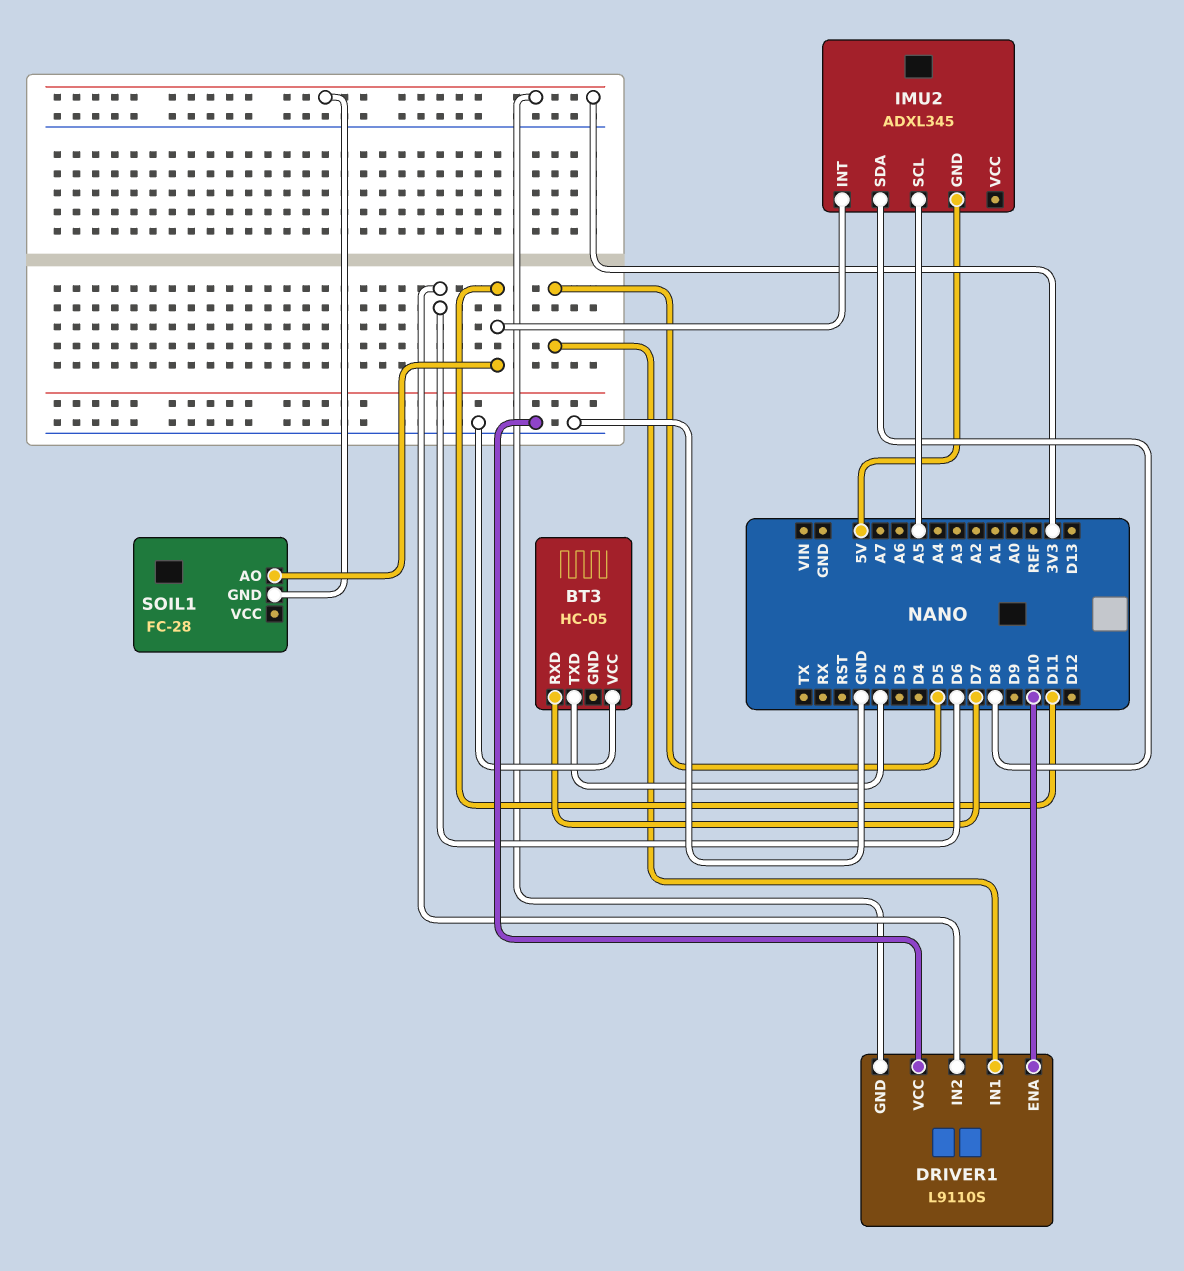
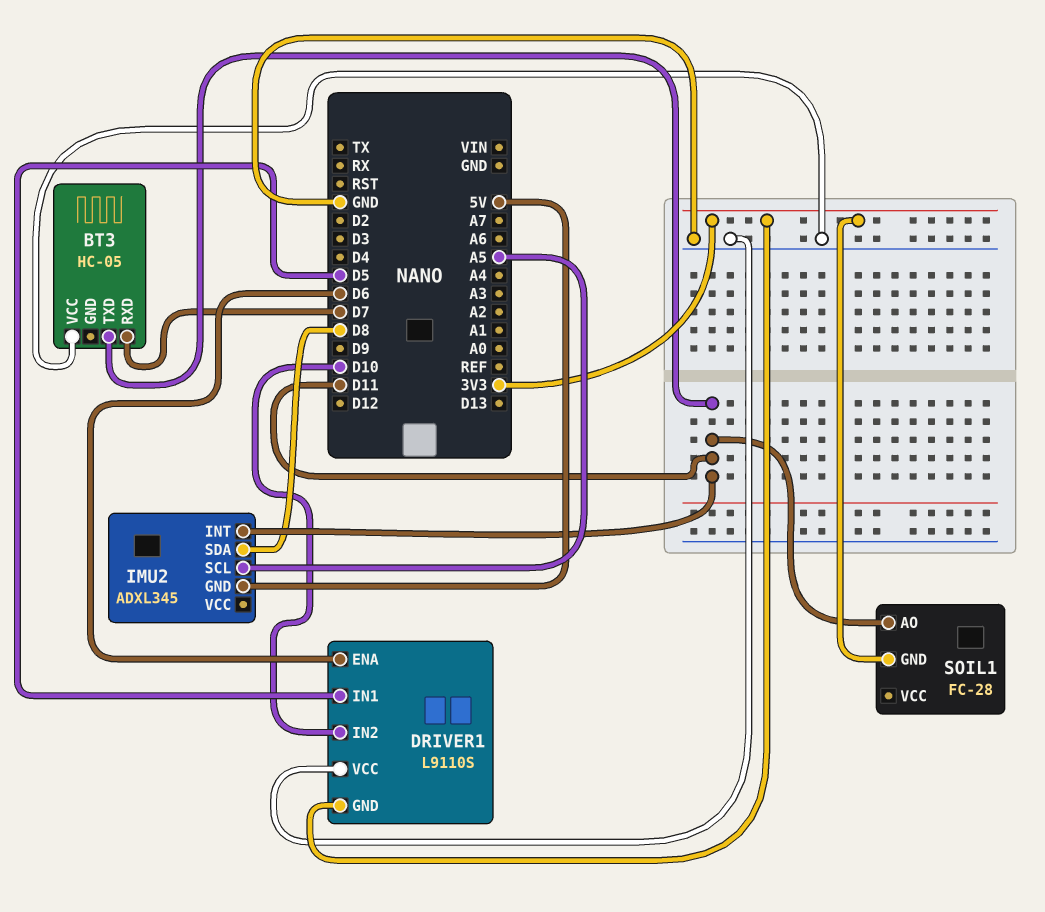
BT3 pin TXD: D2 -> D11
DRIVER1 pin ENA: D10 -> D6
DRIVER1 pin IN2: D6 -> D10

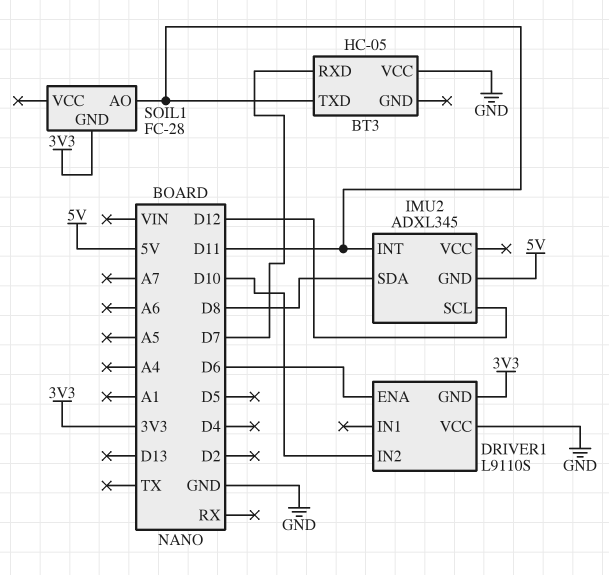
DRIVER1 pin IN1: D5 -> none
IMU2 pin SCL: A5 -> D12

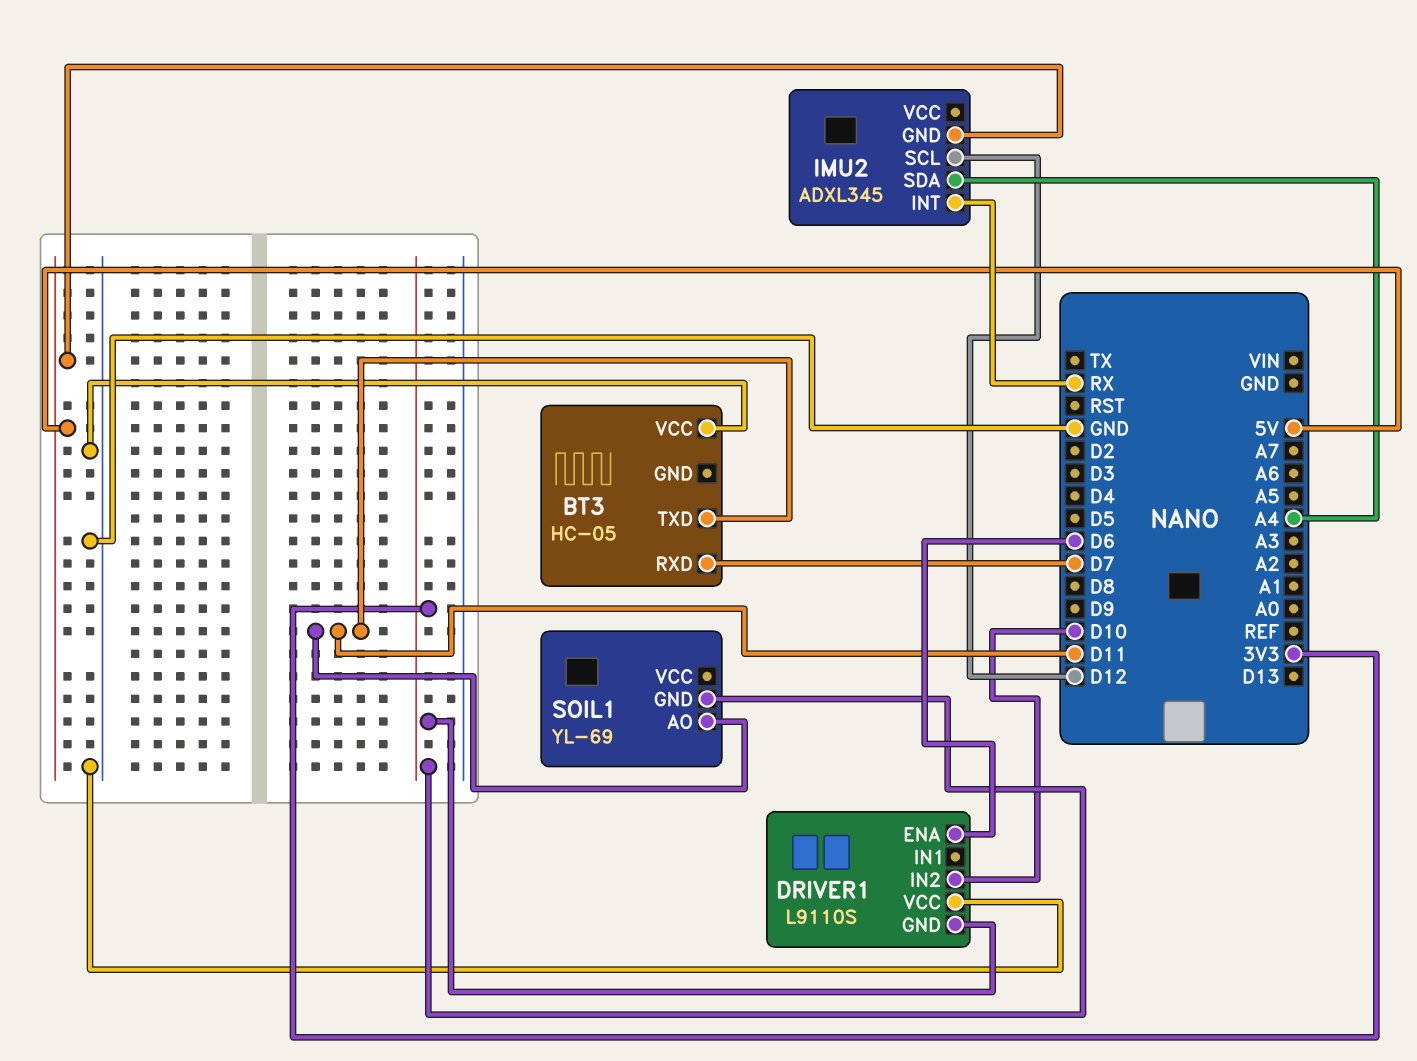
IMU2 pin INT: D11 -> RX
IMU2 pin SDA: D8 -> A4
SOIL1: FC-28 -> YL-69

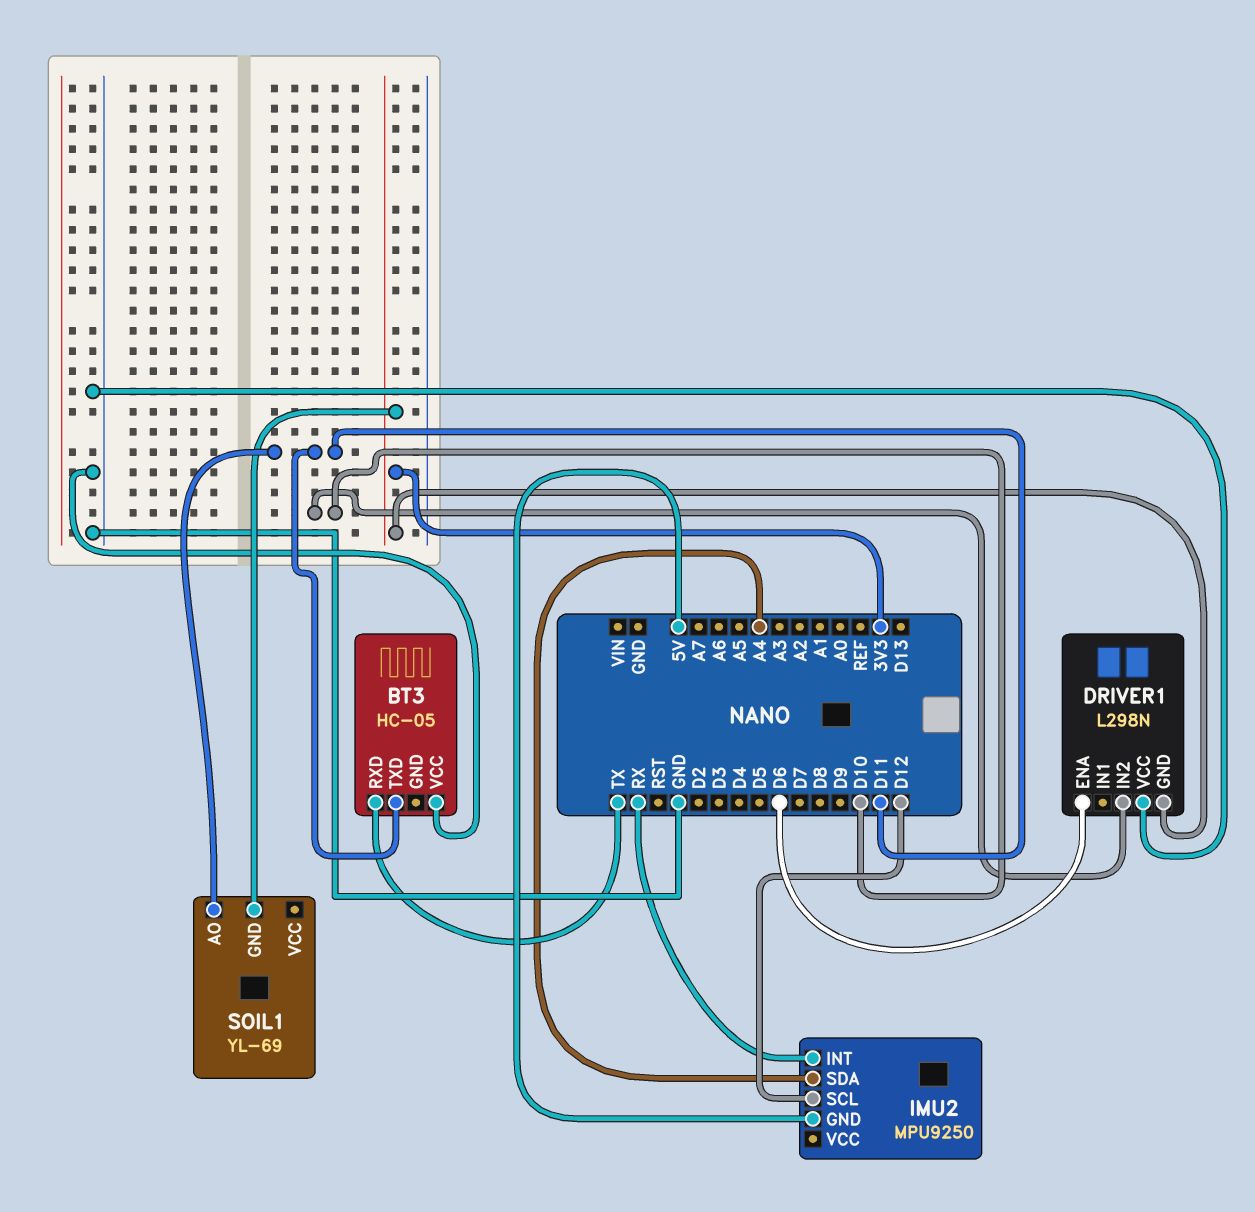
BT3 pin RXD: D7 -> TX
DRIVER1: L9110S -> L298N
IMU2: ADXL345 -> MPU9250

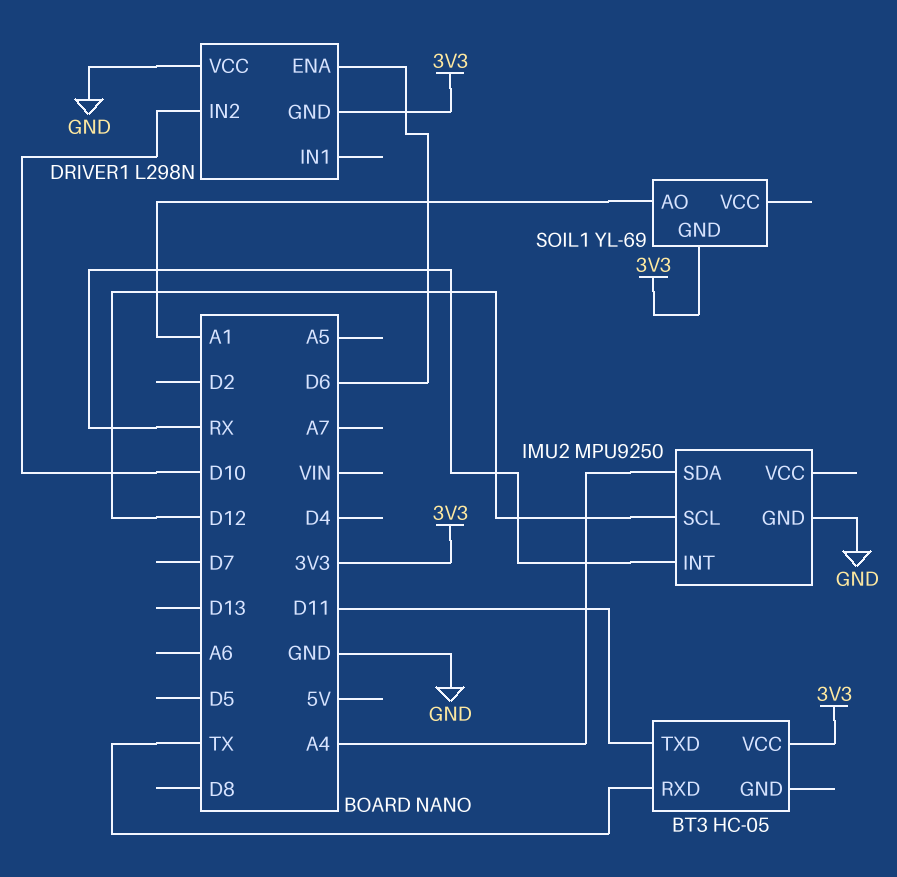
BT3 pin VCC: GND -> 3V3
IMU2 pin GND: 5V -> GND
SOIL1 pin AO: D11 -> A1

